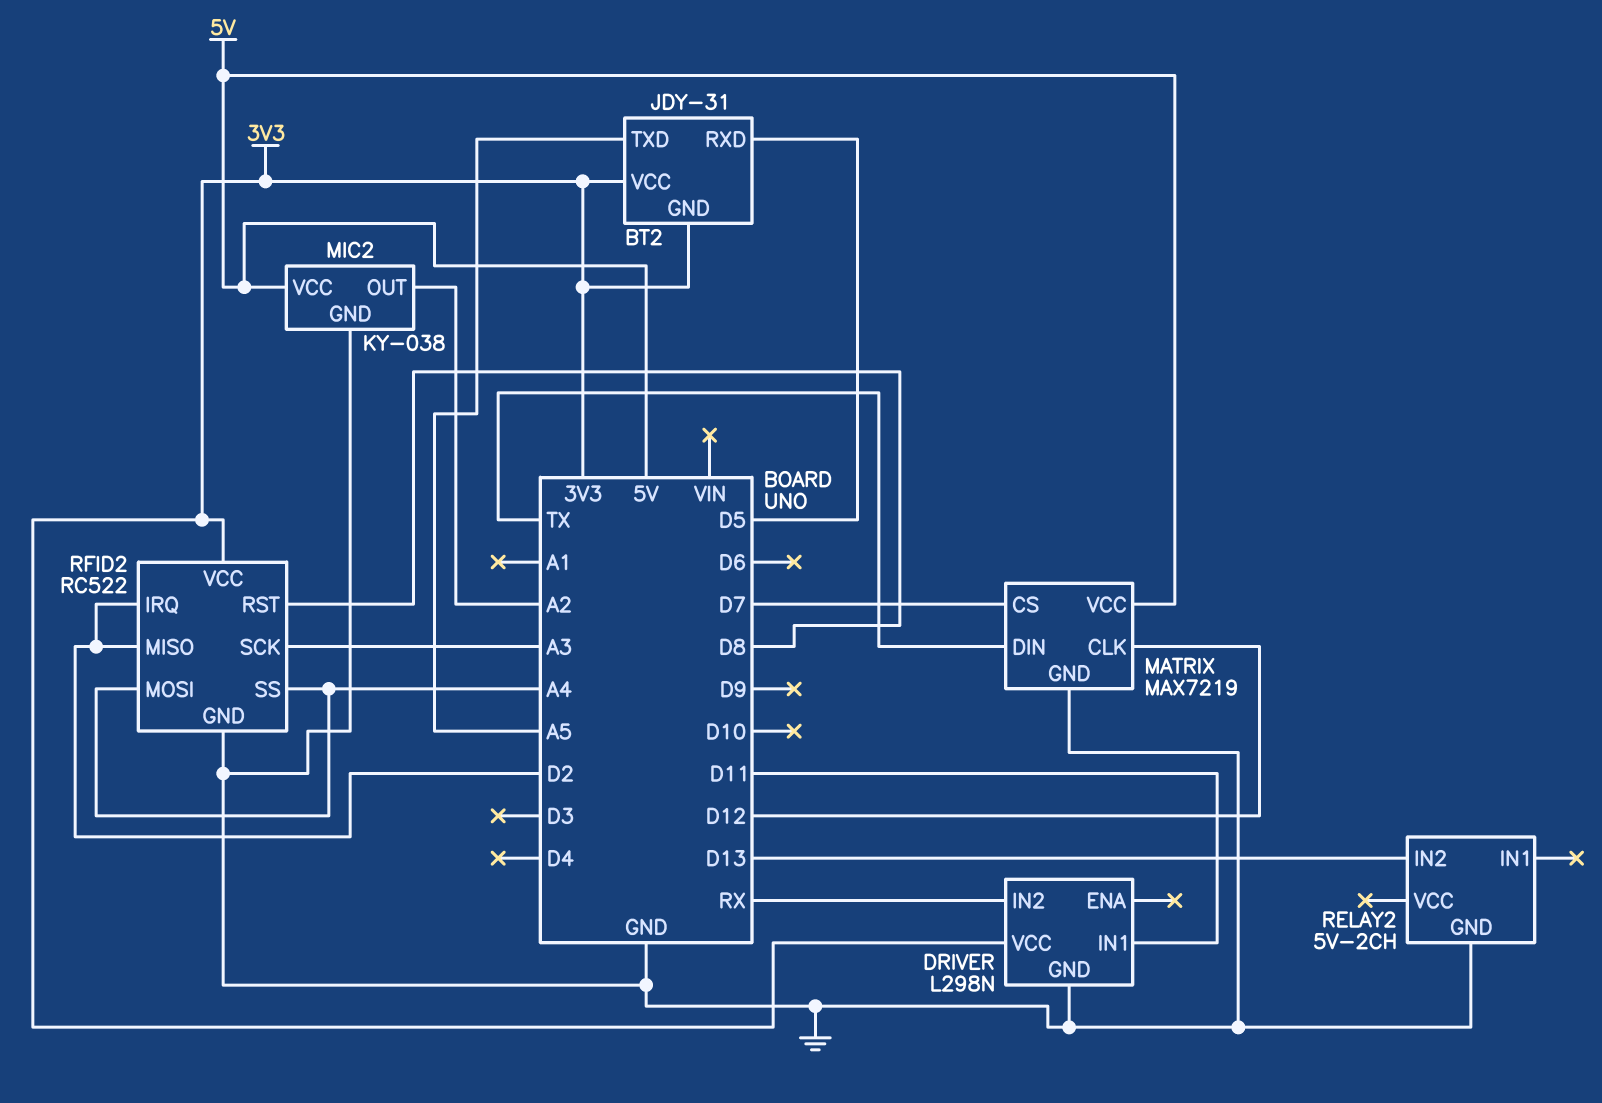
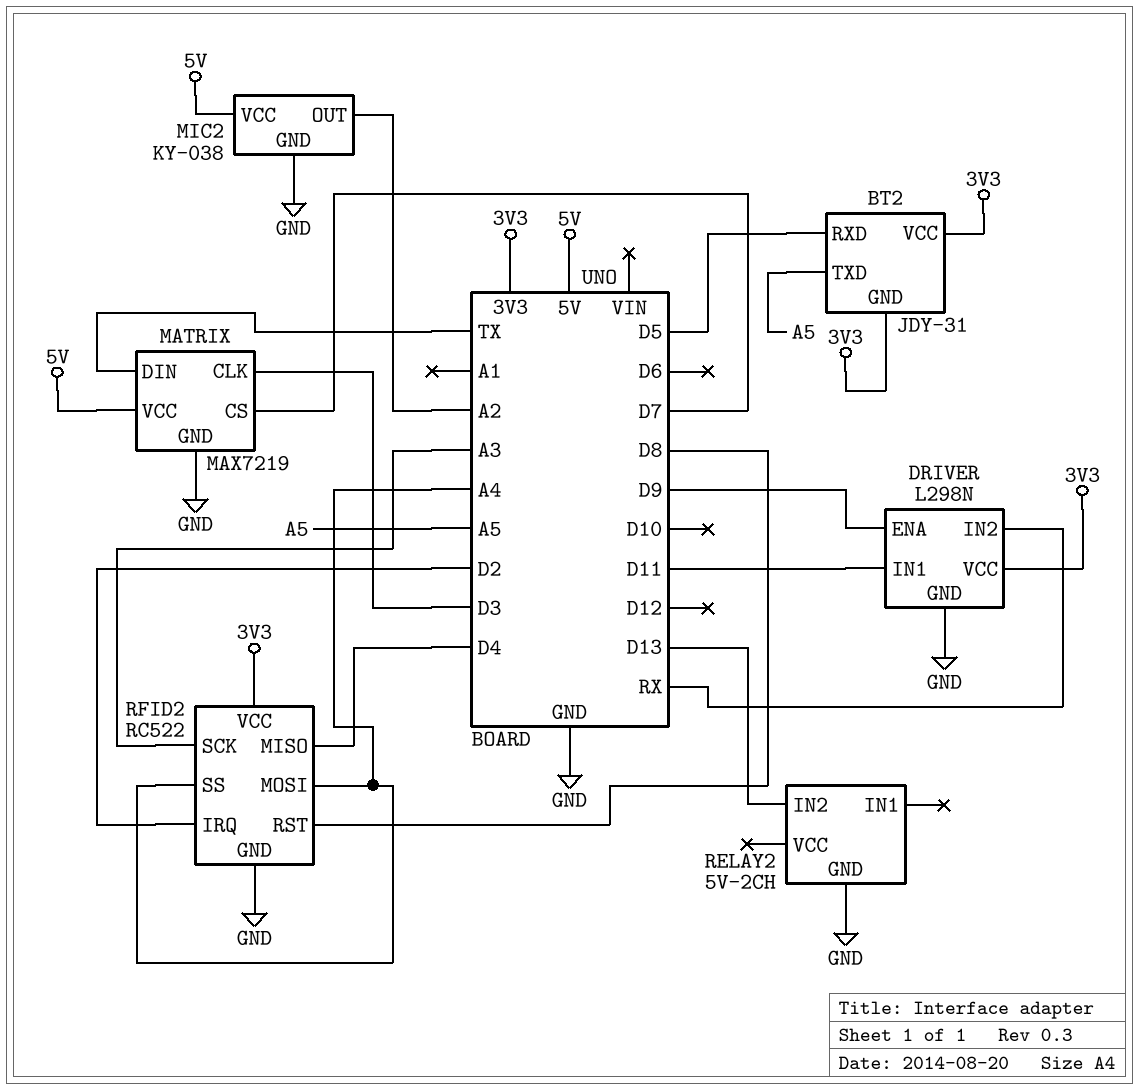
DRIVER pin ENA: none -> D9
MATRIX pin CLK: D12 -> D3
RFID2 pin MISO: D2 -> D4

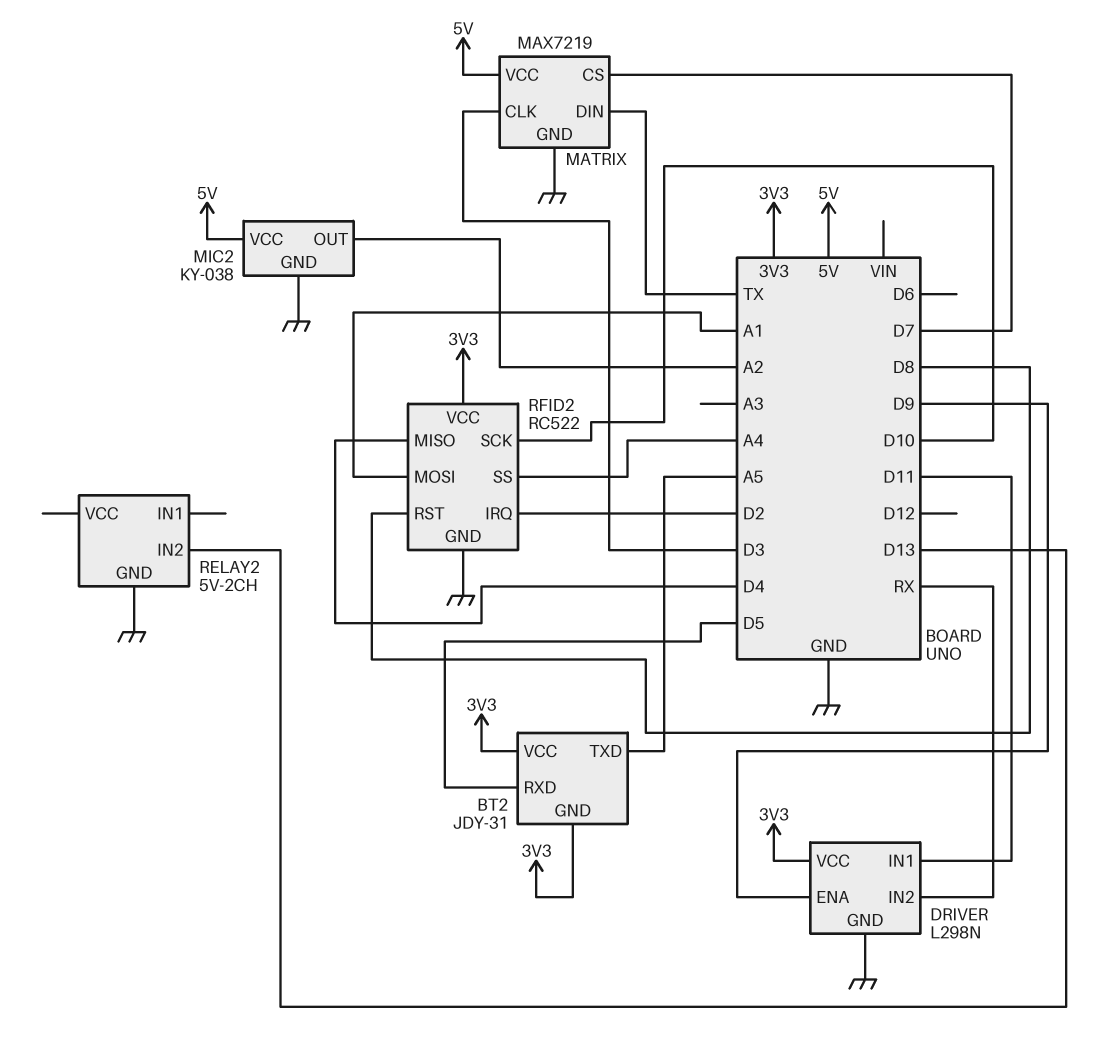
RFID2 pin MOSI: A4 -> A1
RFID2 pin SCK: A3 -> D10

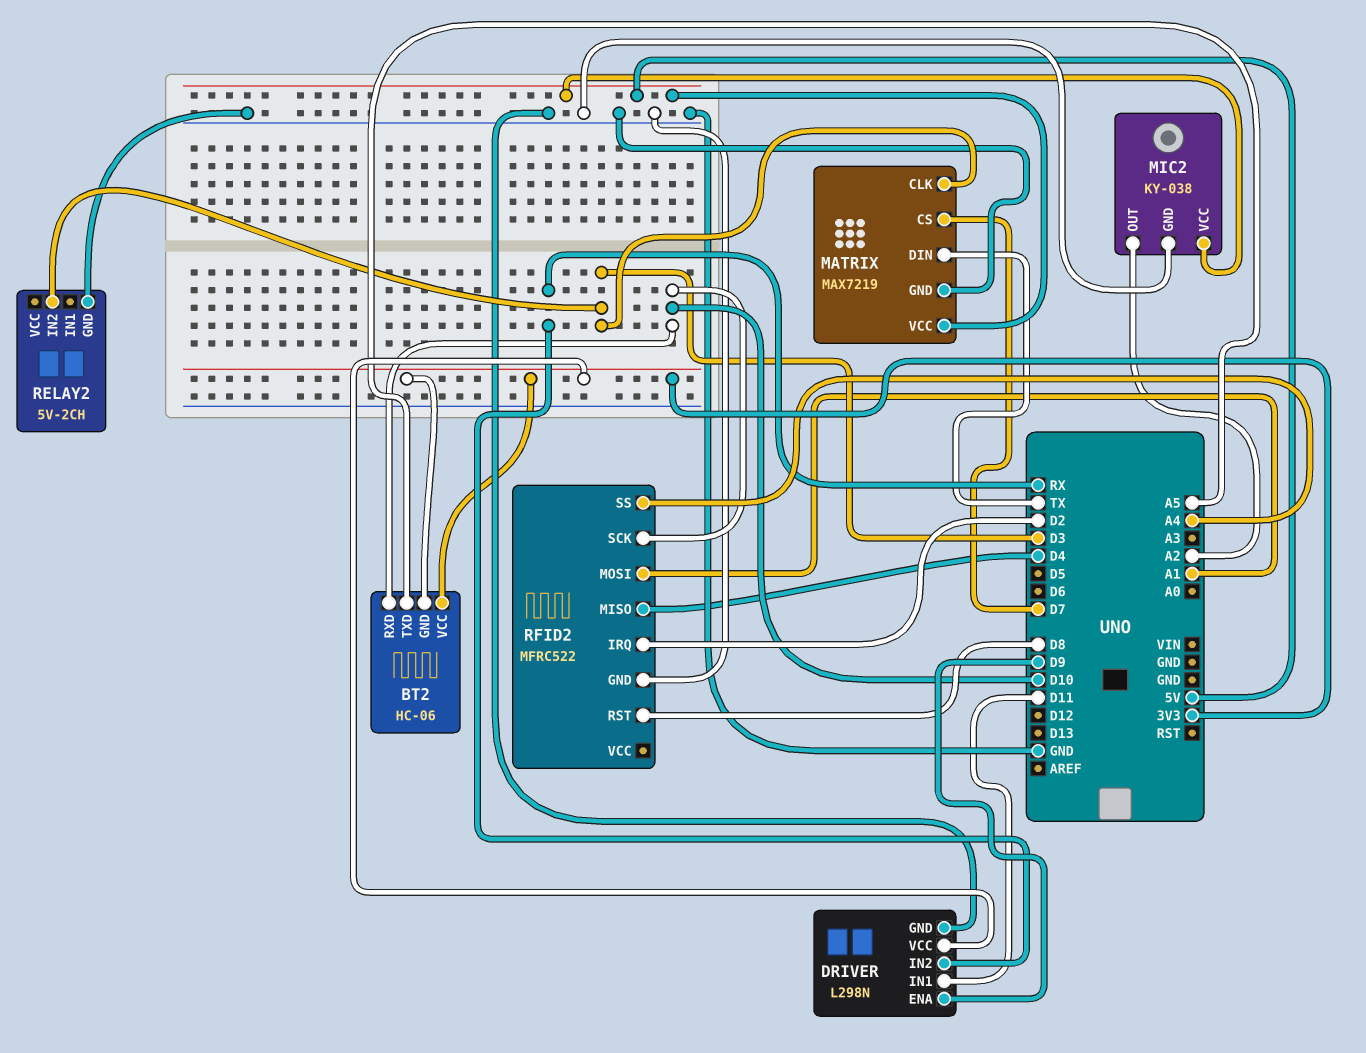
BT2: JDY-31 -> HC-06
BT2 pin RXD: D5 -> D10
RELAY2 pin IN2: D13 -> D3
RFID2: RC522 -> MFRC522
RFID2 pin VCC: 3V3 -> none

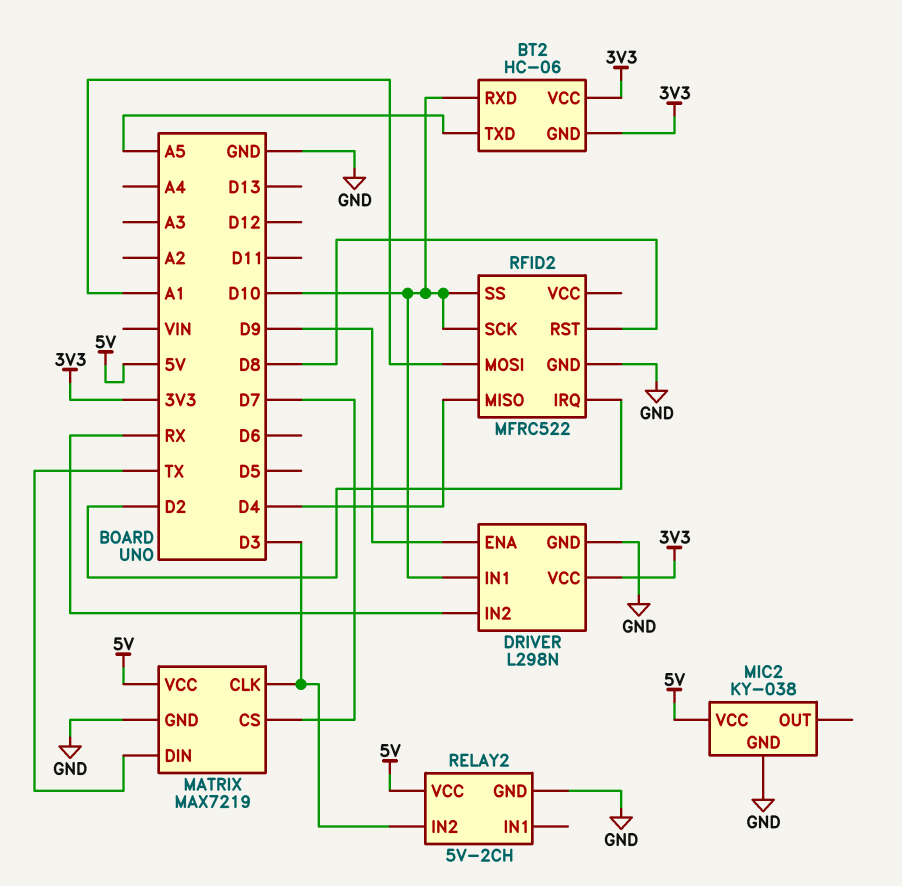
DRIVER pin IN1: D11 -> D10
MIC2 pin OUT: A2 -> none
RELAY2 pin VCC: none -> 5V
RFID2 pin SS: A4 -> D10

